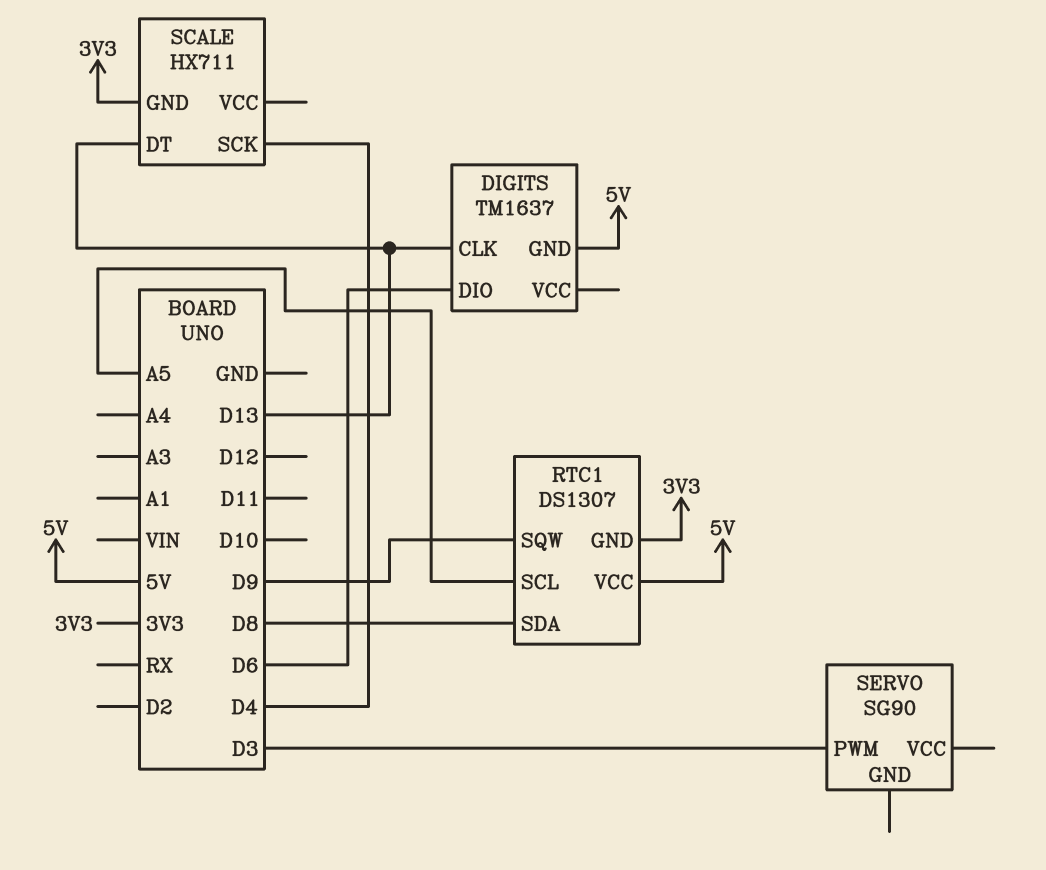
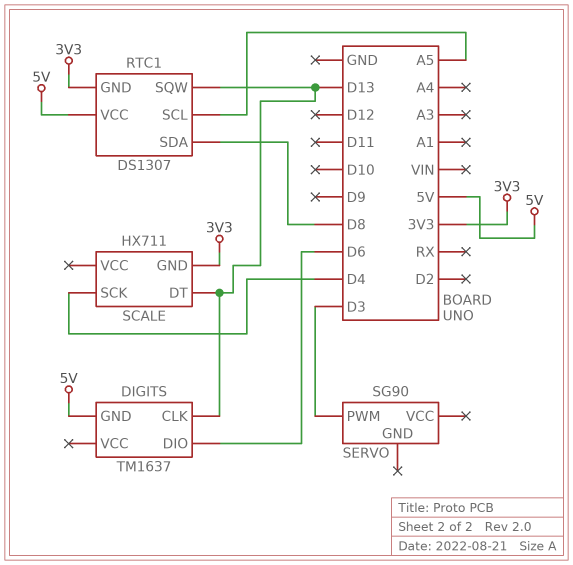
RTC1 pin SQW: D9 -> D13

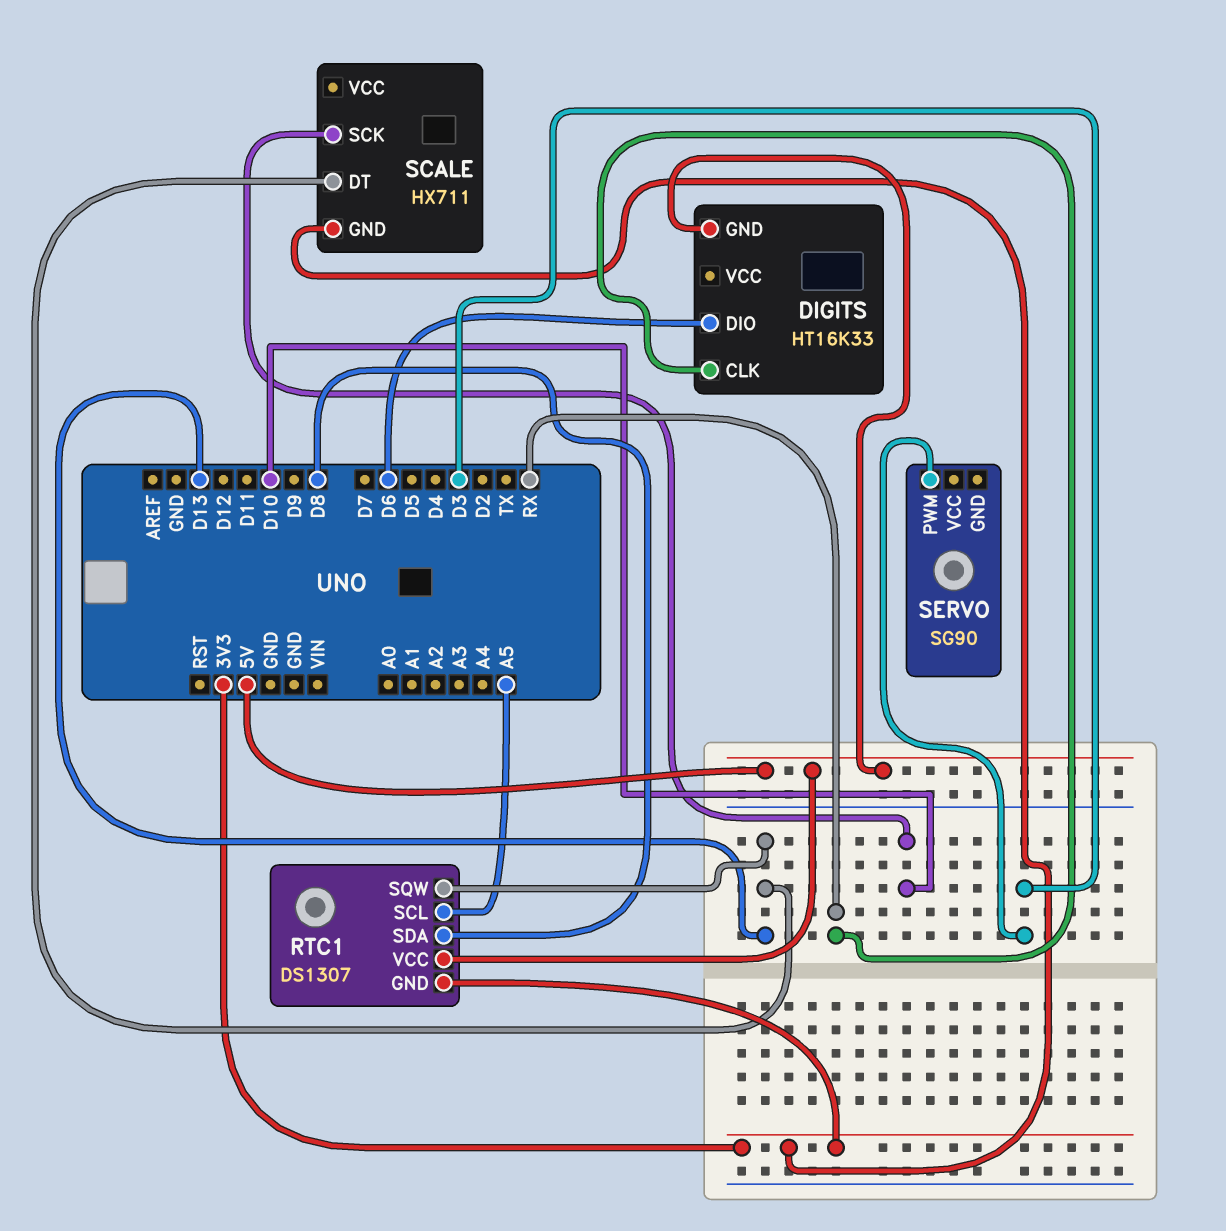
DIGITS: TM1637 -> HT16K33
DIGITS pin CLK: D13 -> RX
SCALE pin SCK: D4 -> D10

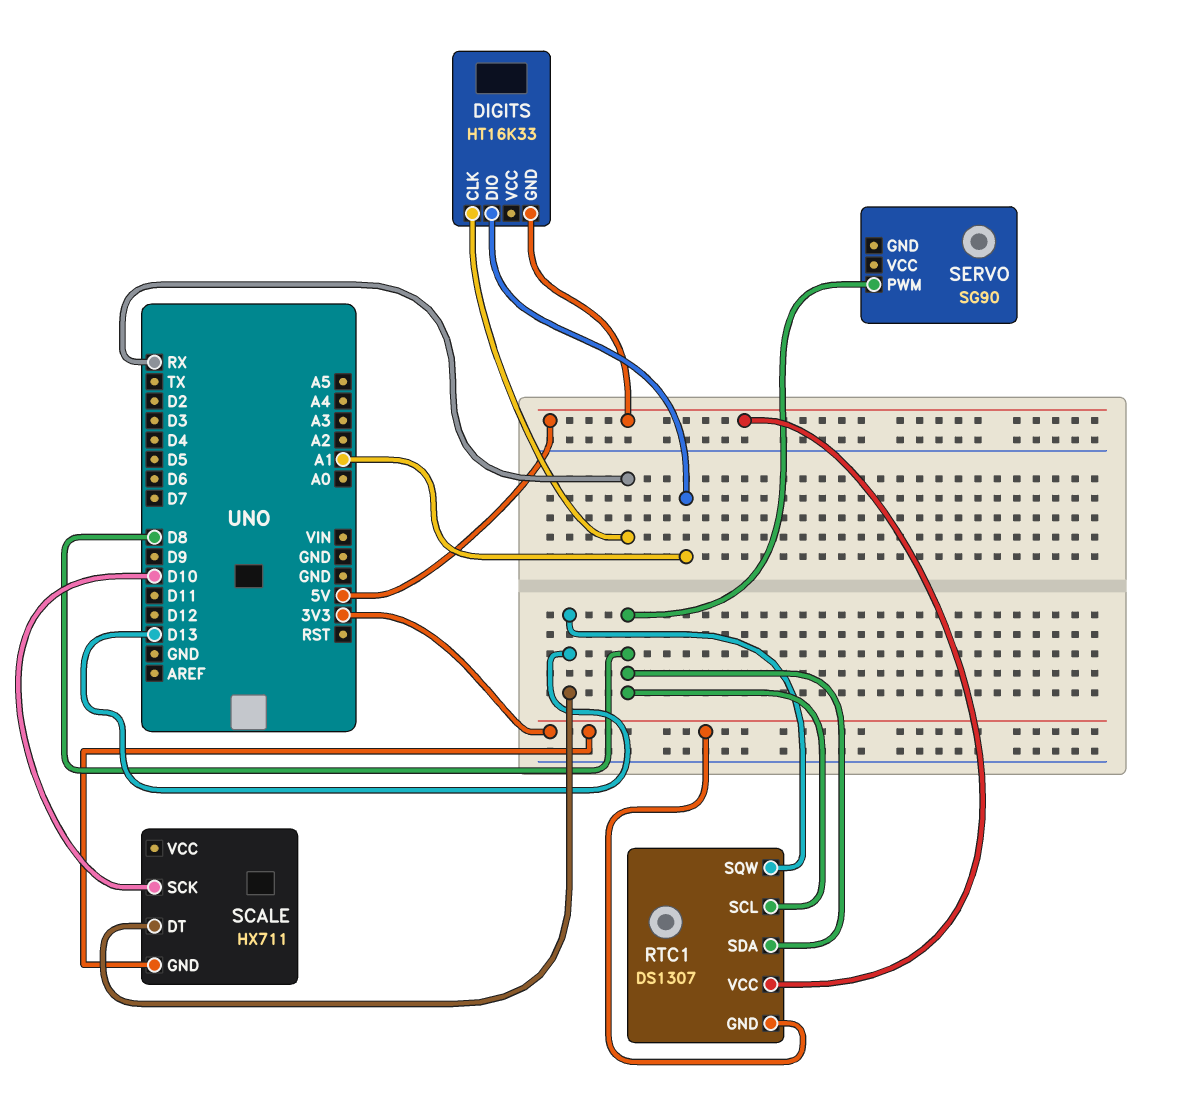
DIGITS pin DIO: D6 -> A1
RTC1 pin SCL: A5 -> D8
SERVO pin PWM: D3 -> D8

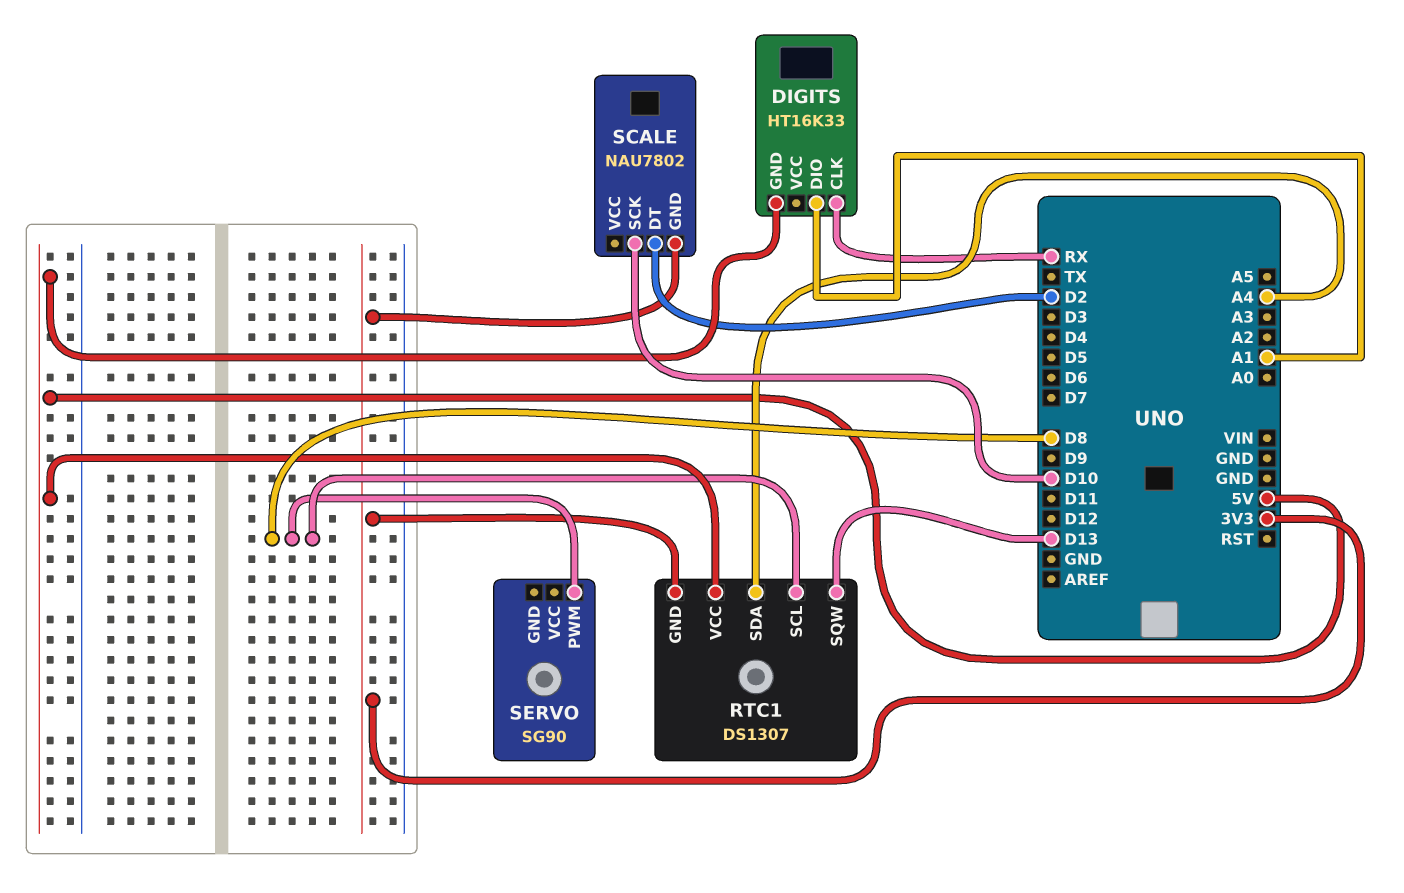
RTC1 pin SDA: D8 -> A4
SCALE: HX711 -> NAU7802
SCALE pin DT: D13 -> D2

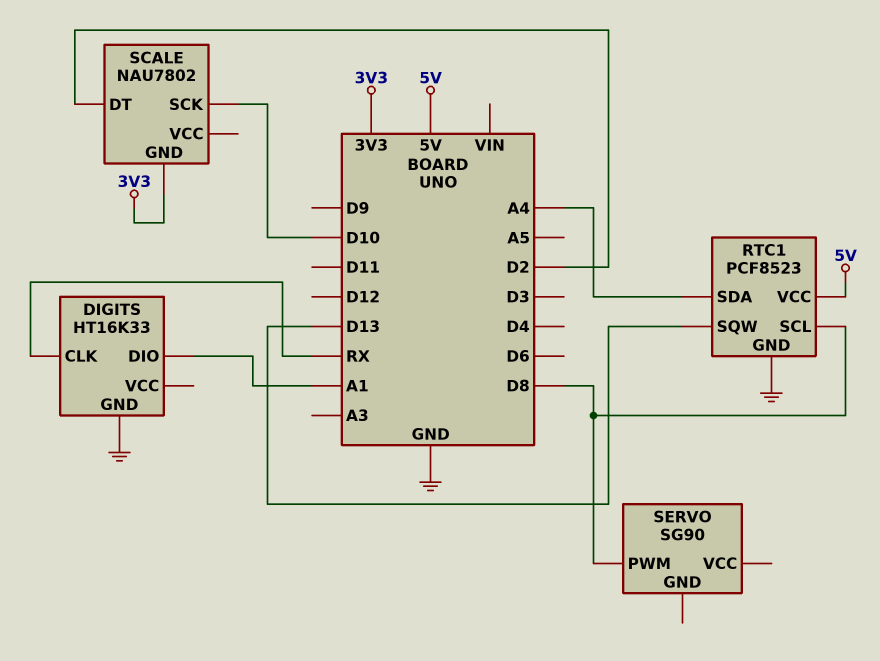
DIGITS pin GND: 5V -> GND
RTC1: DS1307 -> PCF8523
RTC1 pin GND: 3V3 -> GND

